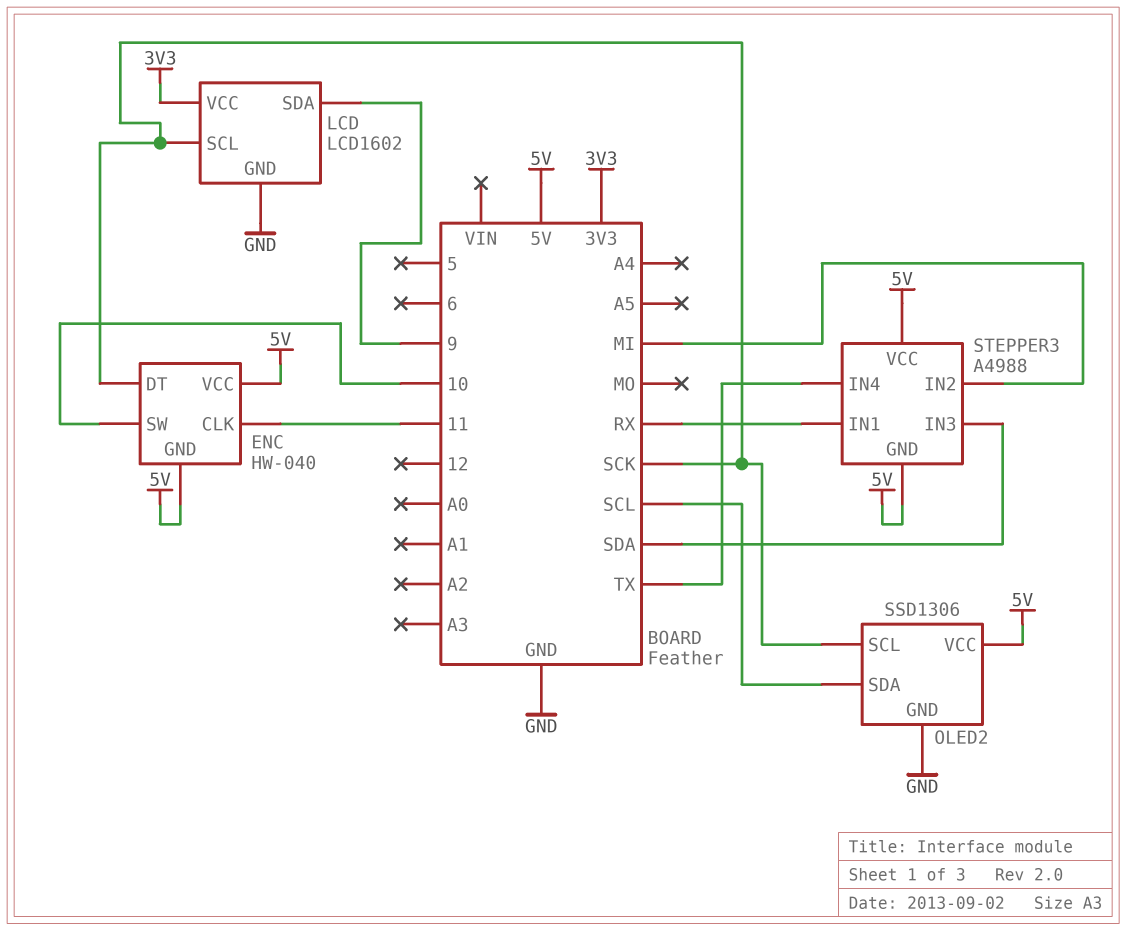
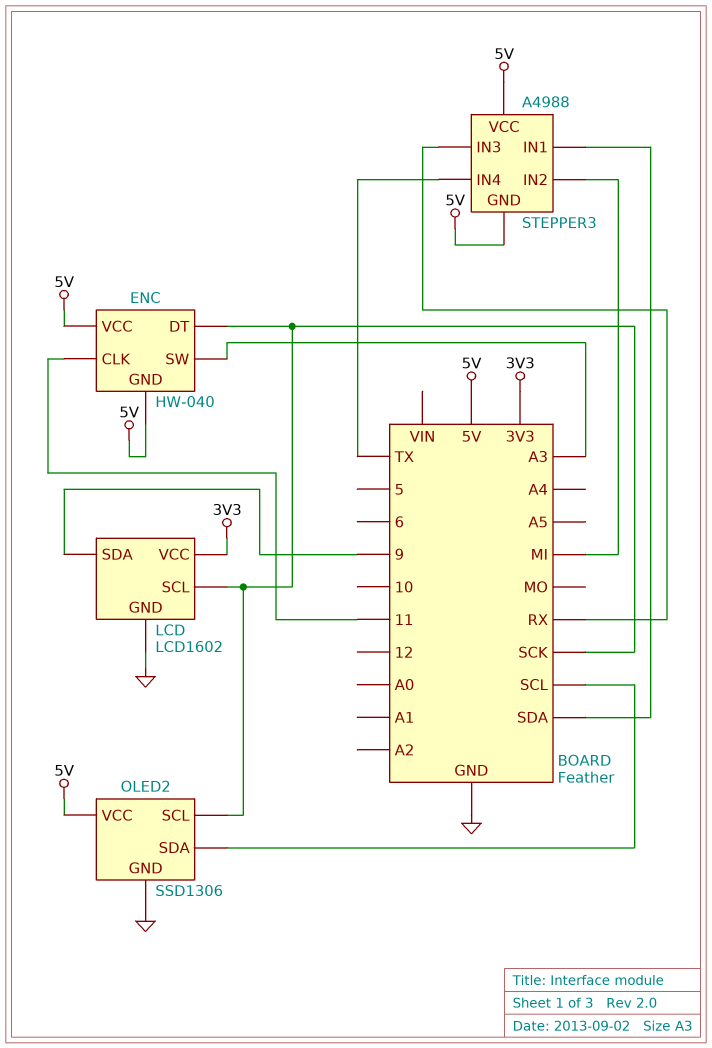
ENC pin SW: 10 -> A3
STEPPER3 pin IN1: RX -> SDA
STEPPER3 pin IN3: SDA -> RX

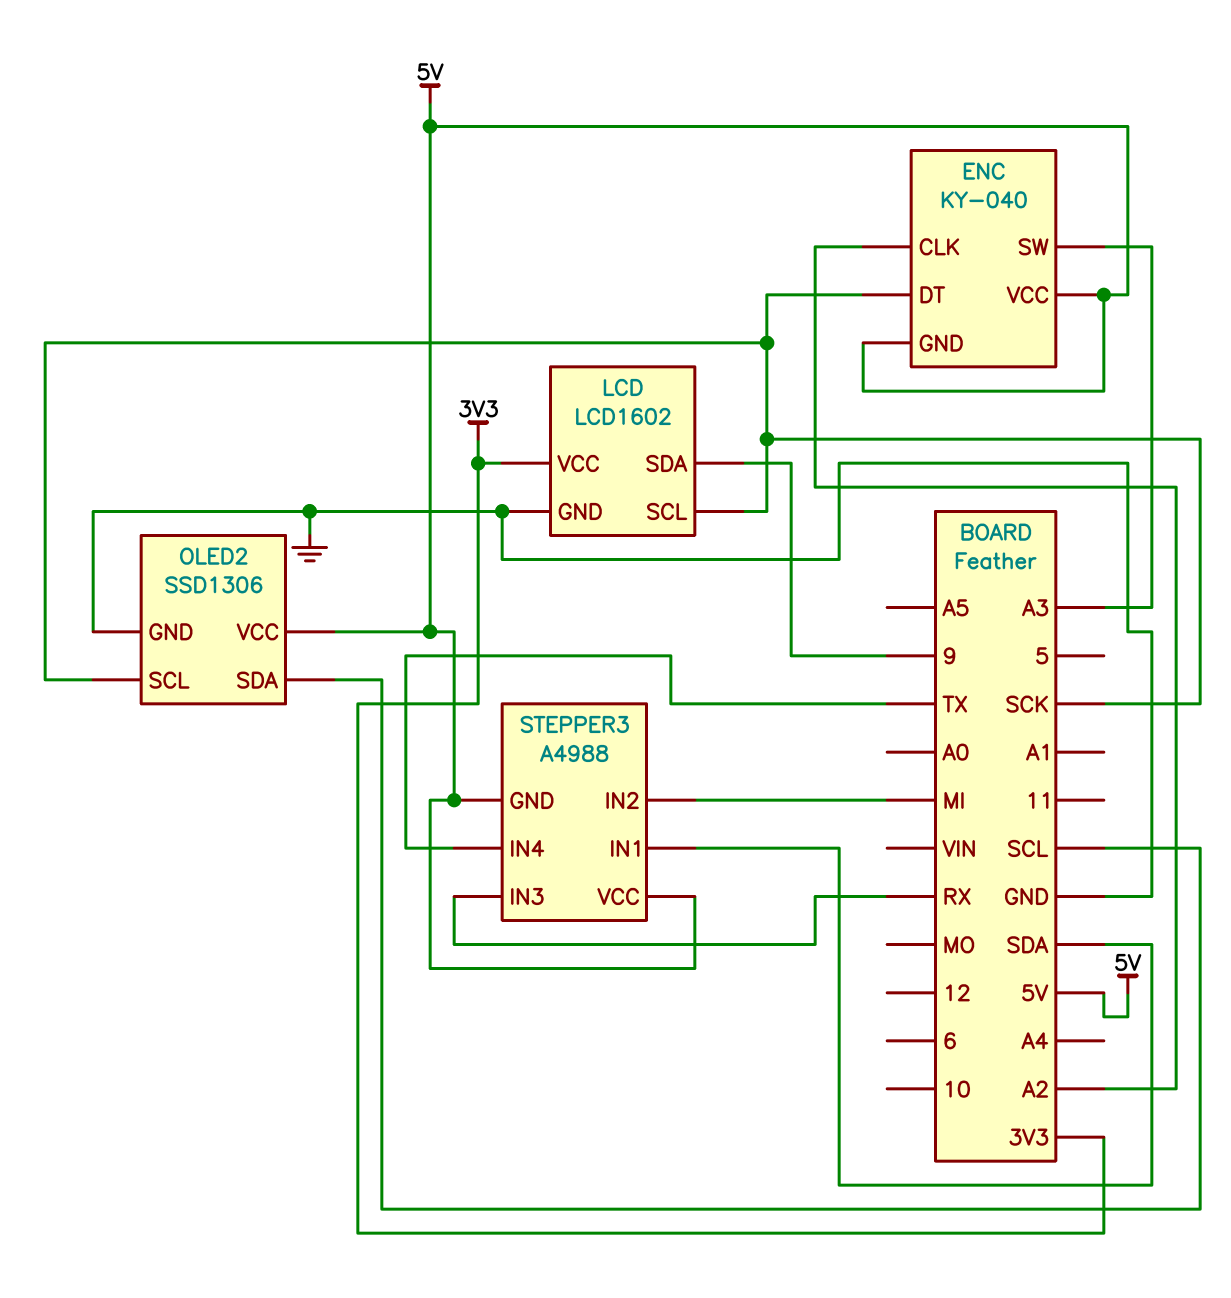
ENC: HW-040 -> KY-040
ENC pin CLK: 11 -> A2

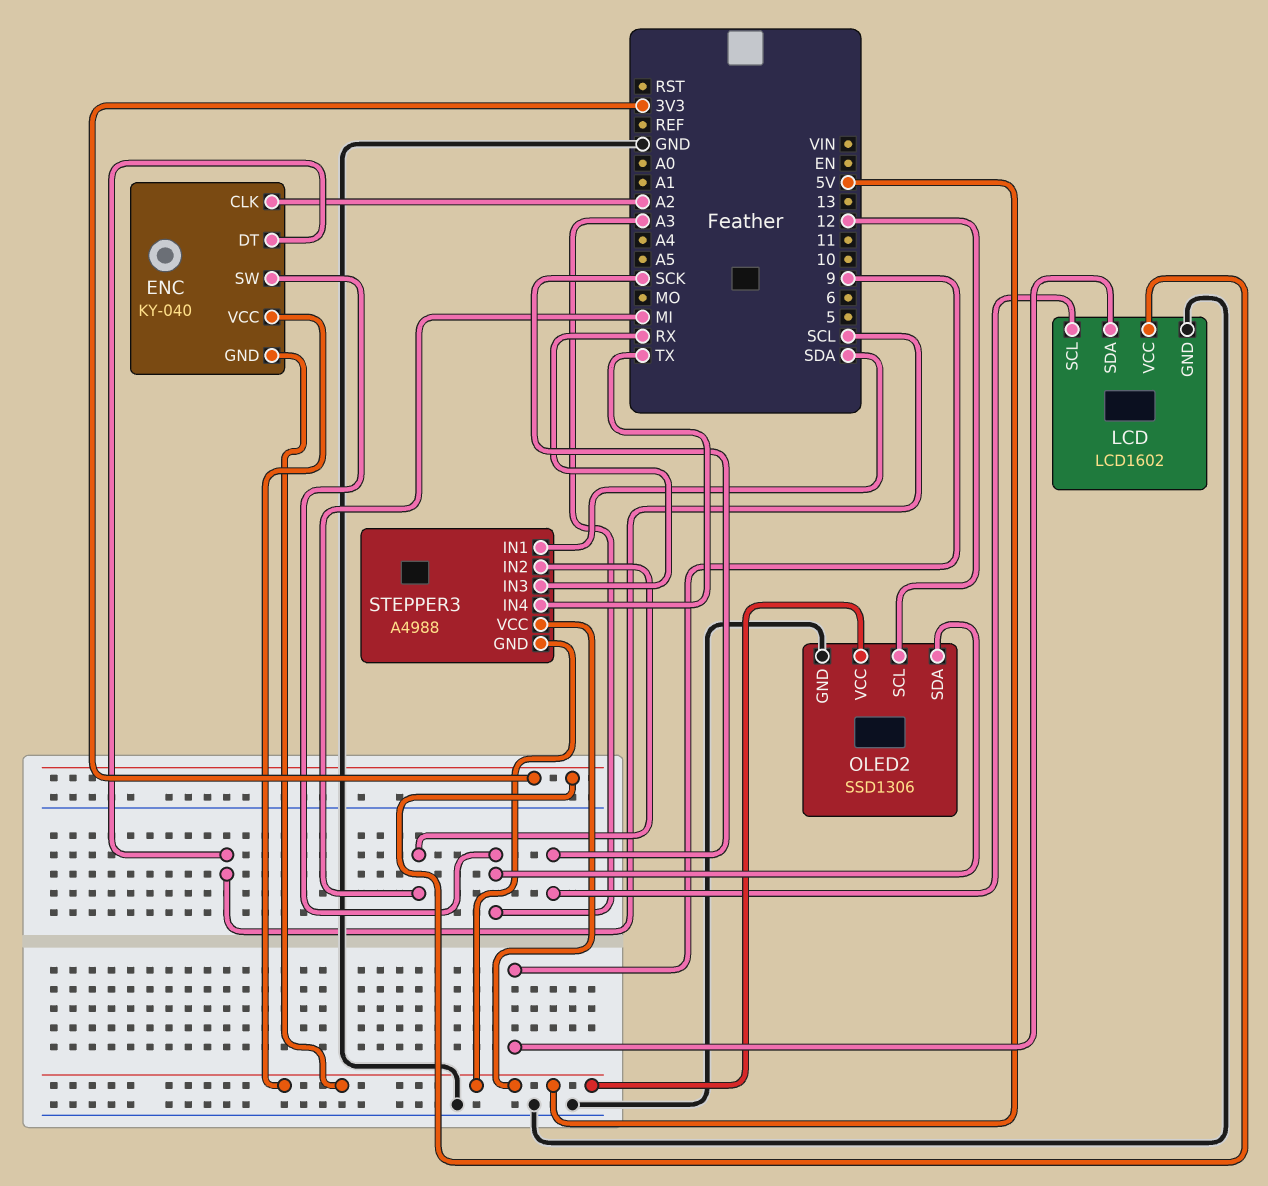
ENC pin DT: SCK -> SCL
OLED2 pin SCL: SCK -> 12
OLED2 pin SDA: SCL -> A3

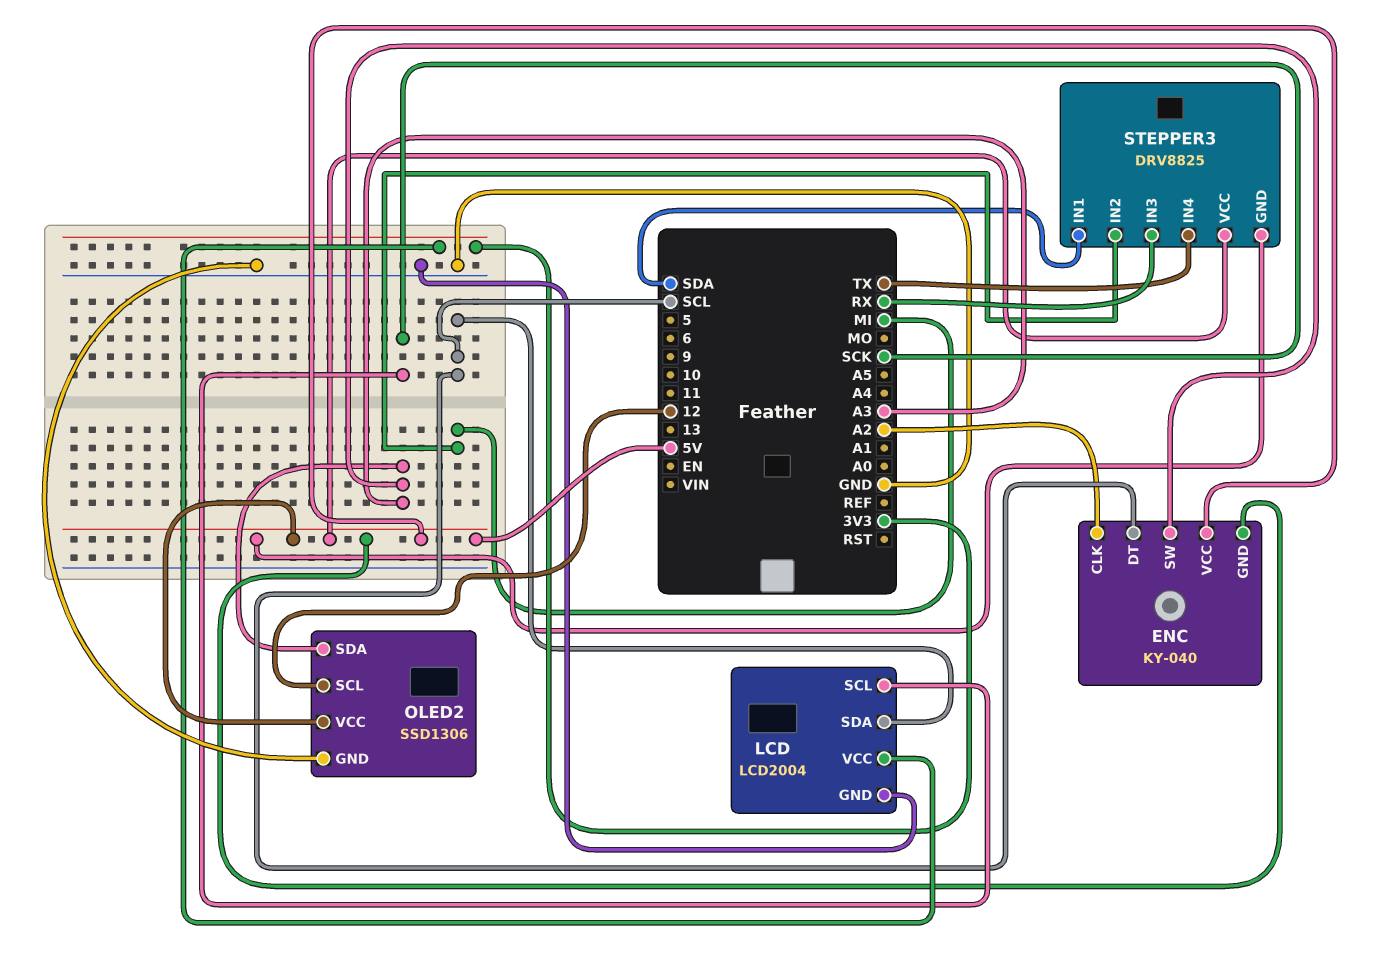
LCD: LCD1602 -> LCD2004
LCD pin SDA: 9 -> SCL
STEPPER3: A4988 -> DRV8825

